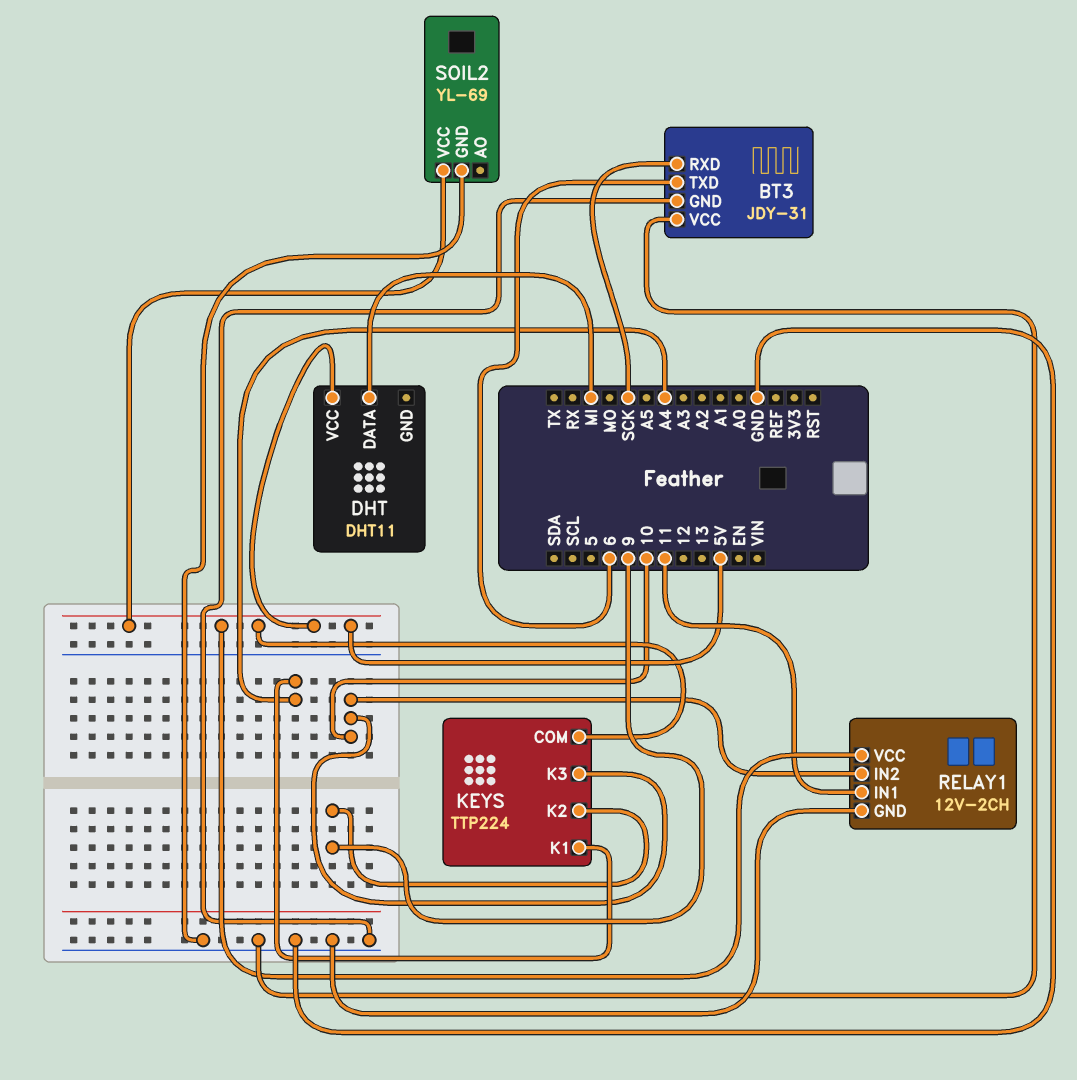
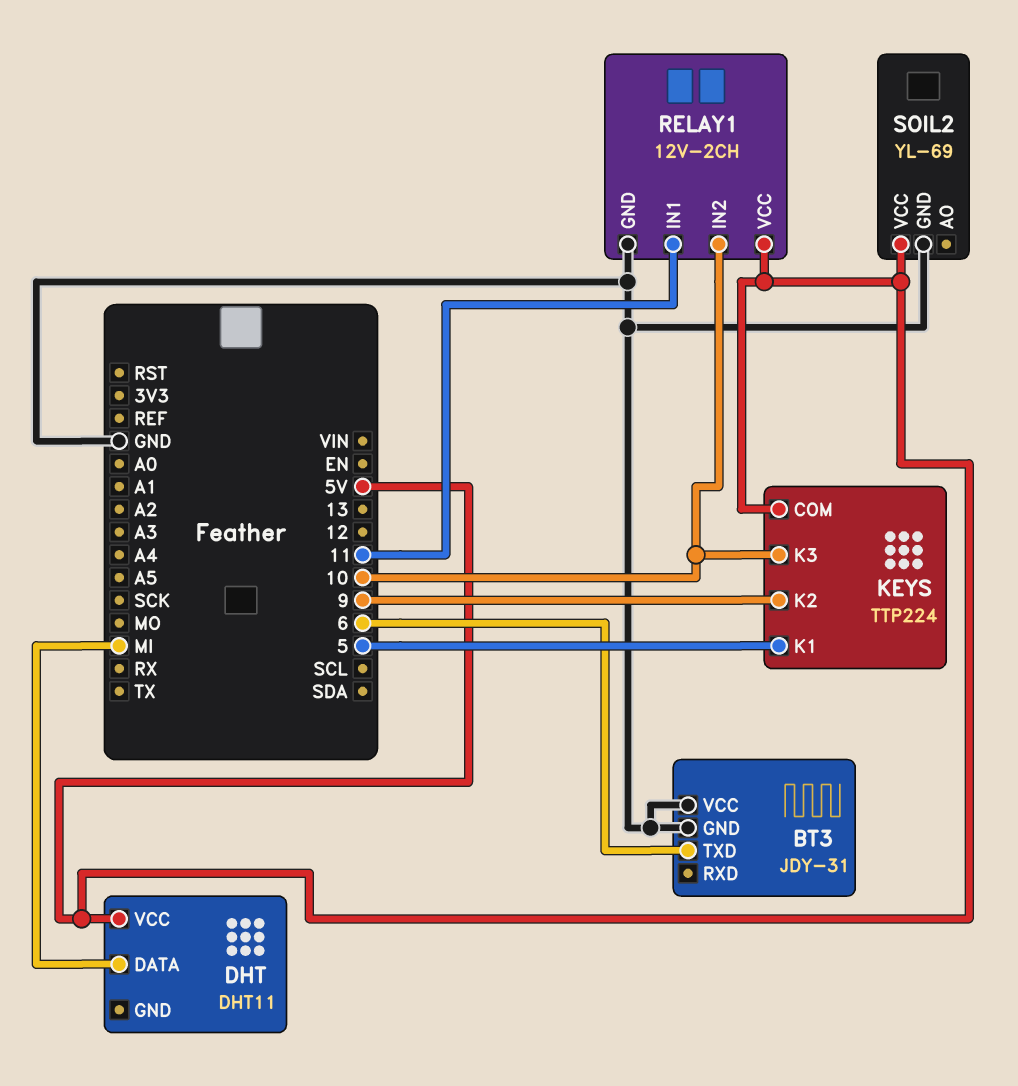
BT3 pin RXD: SCK -> none
KEYS pin K1: A4 -> 5

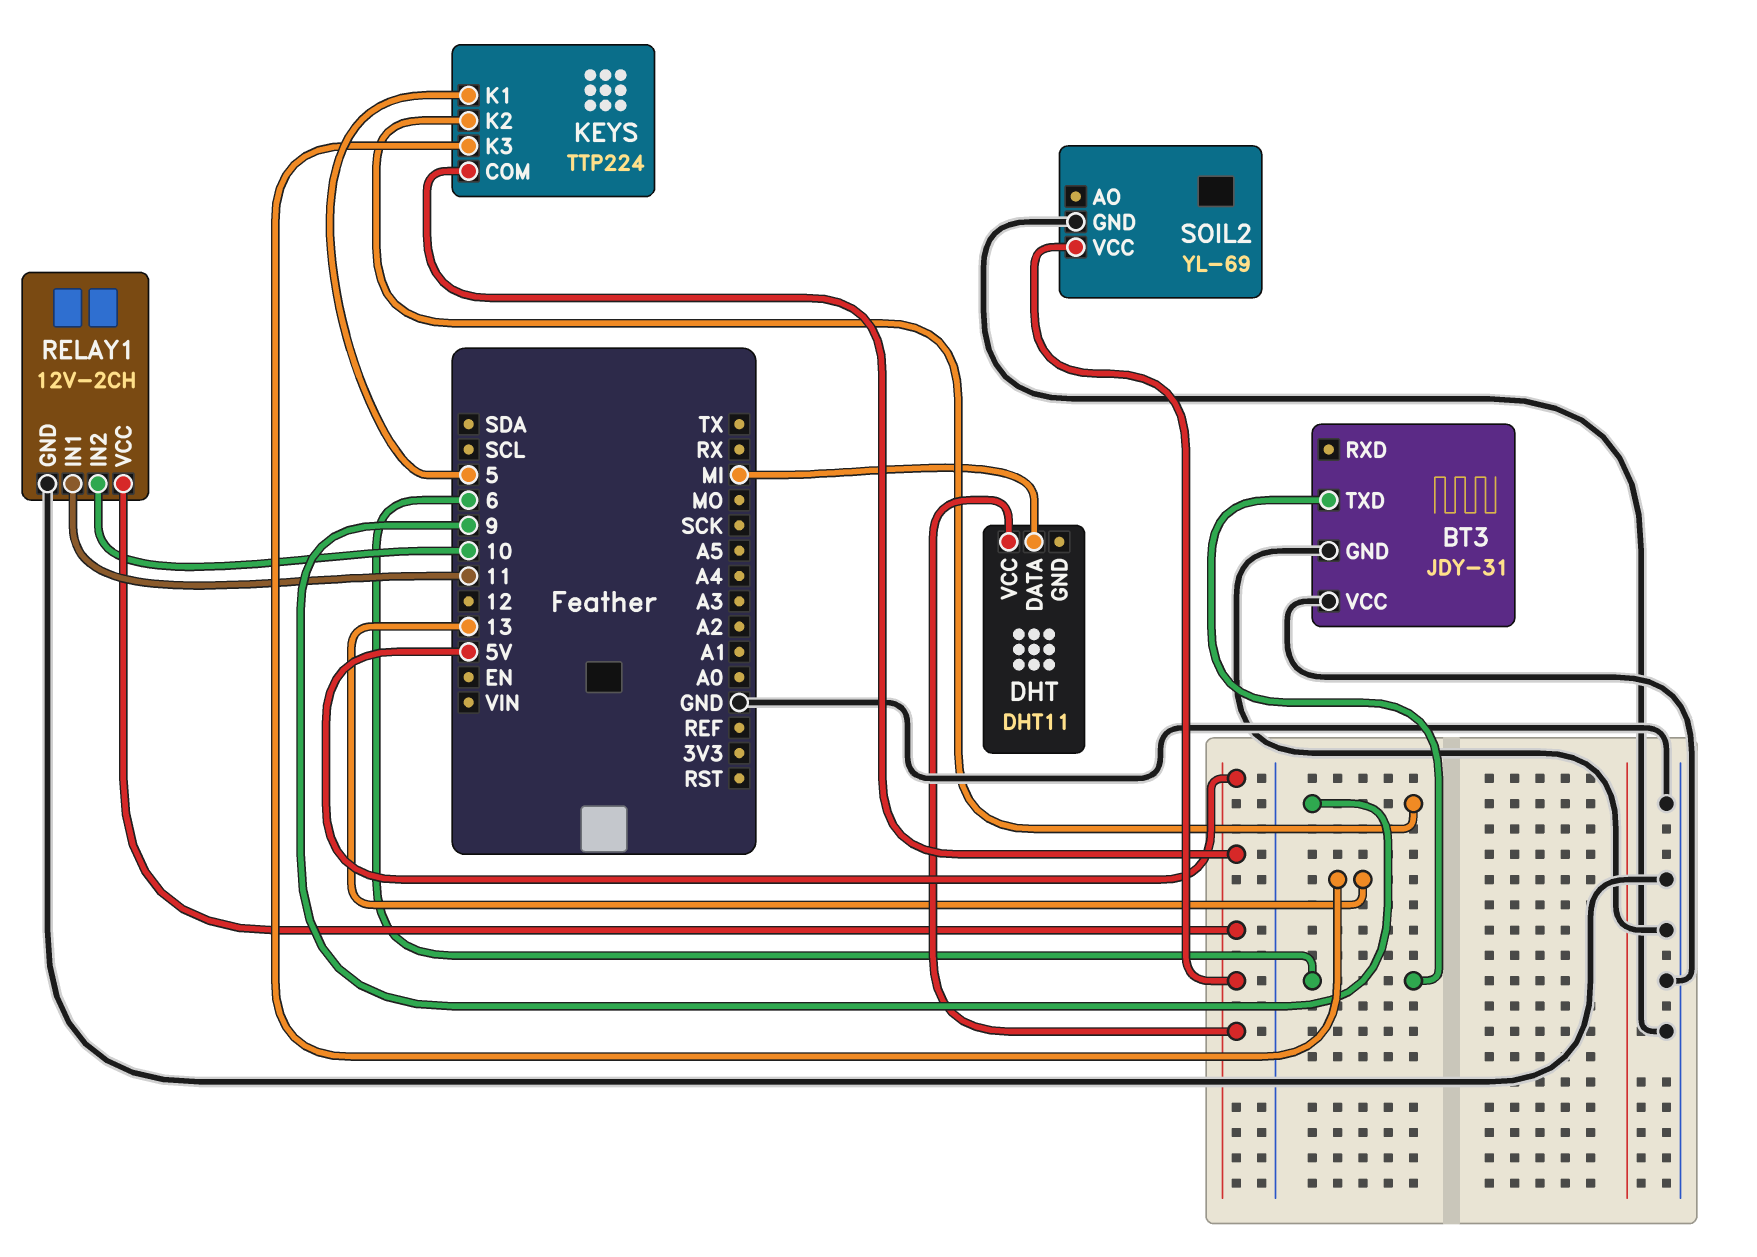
KEYS pin K3: 10 -> 13

